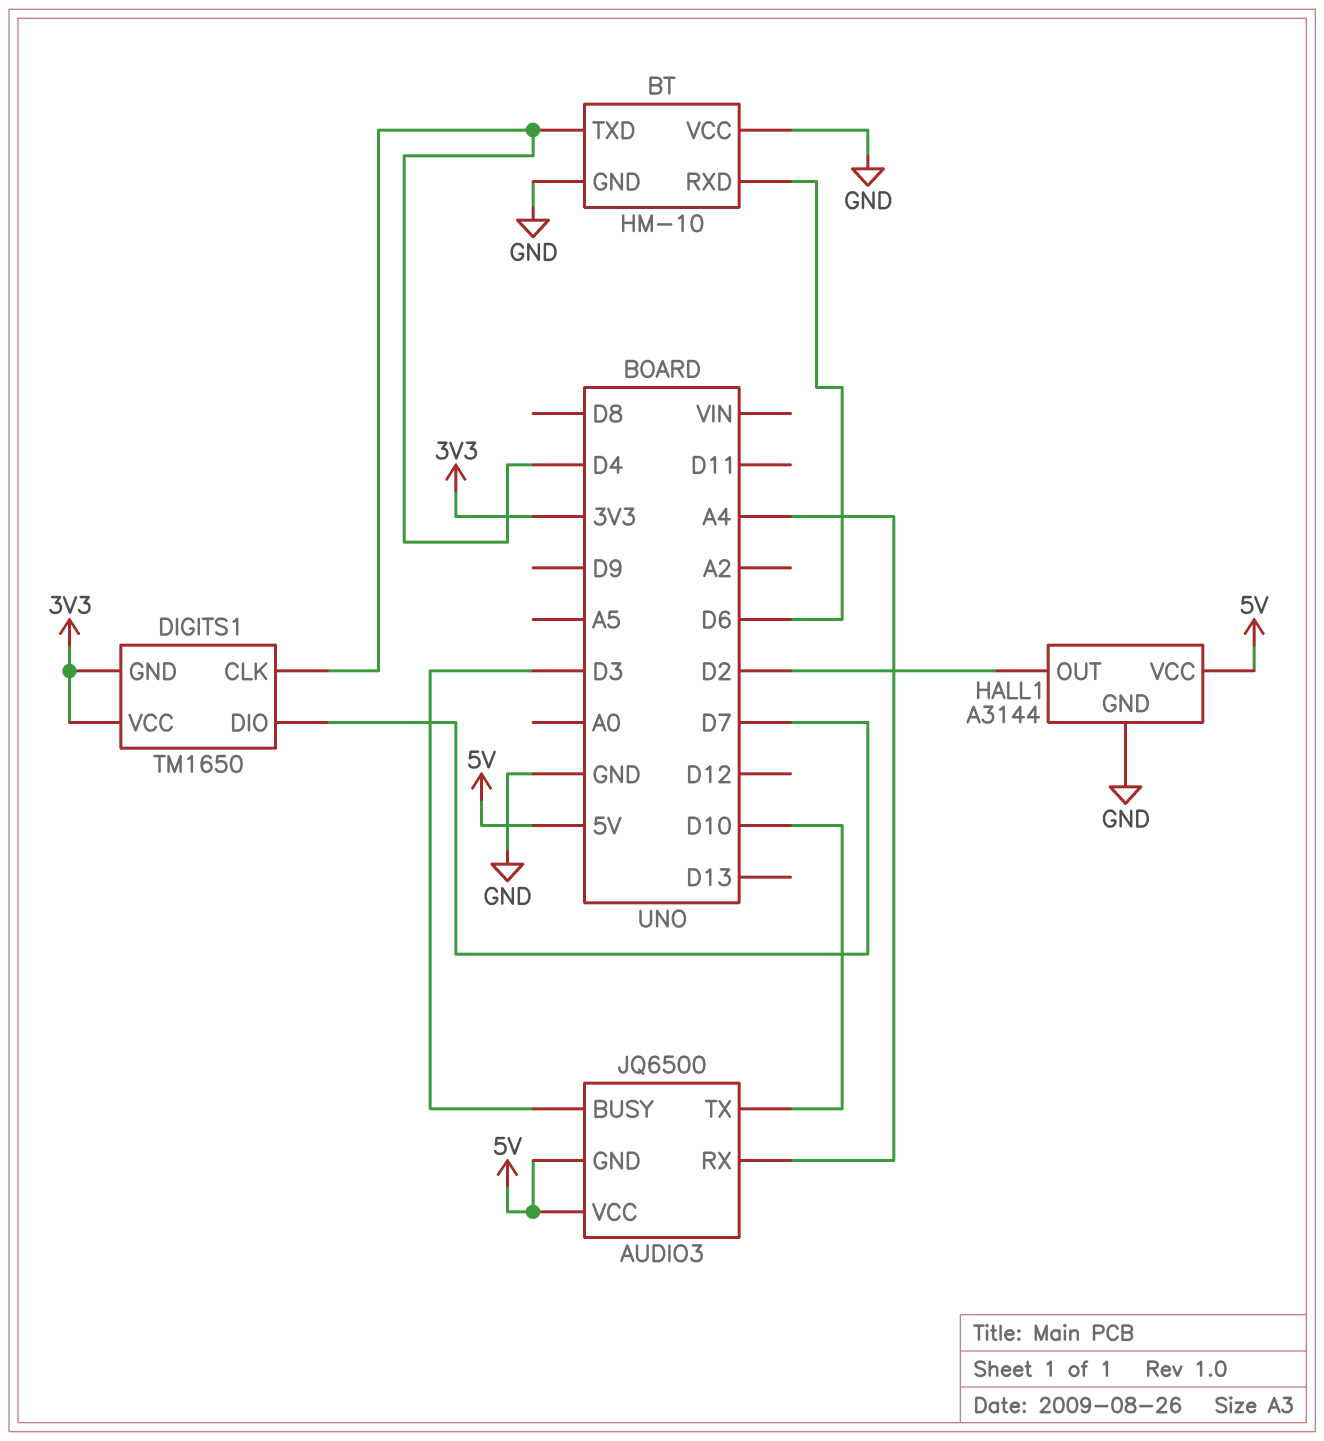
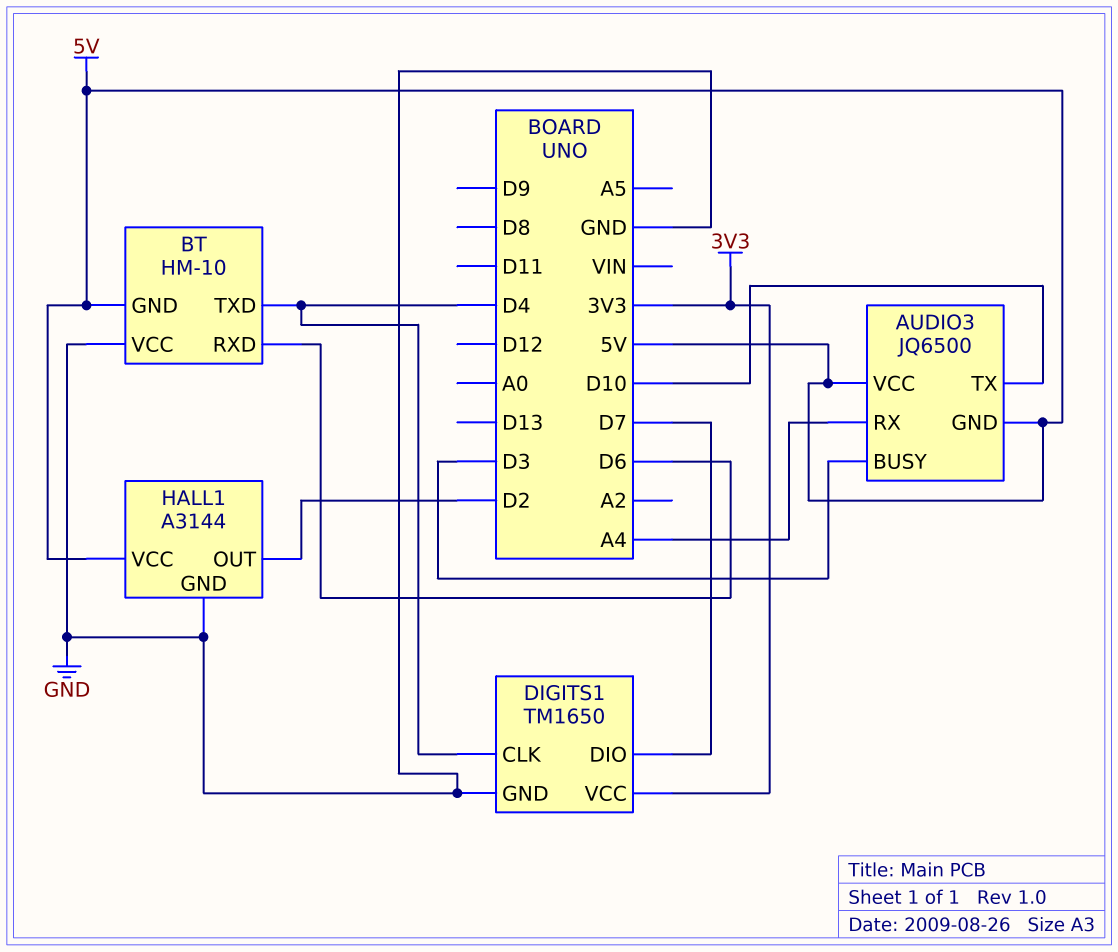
BT pin GND: GND -> 5V
DIGITS1 pin GND: 3V3 -> GND

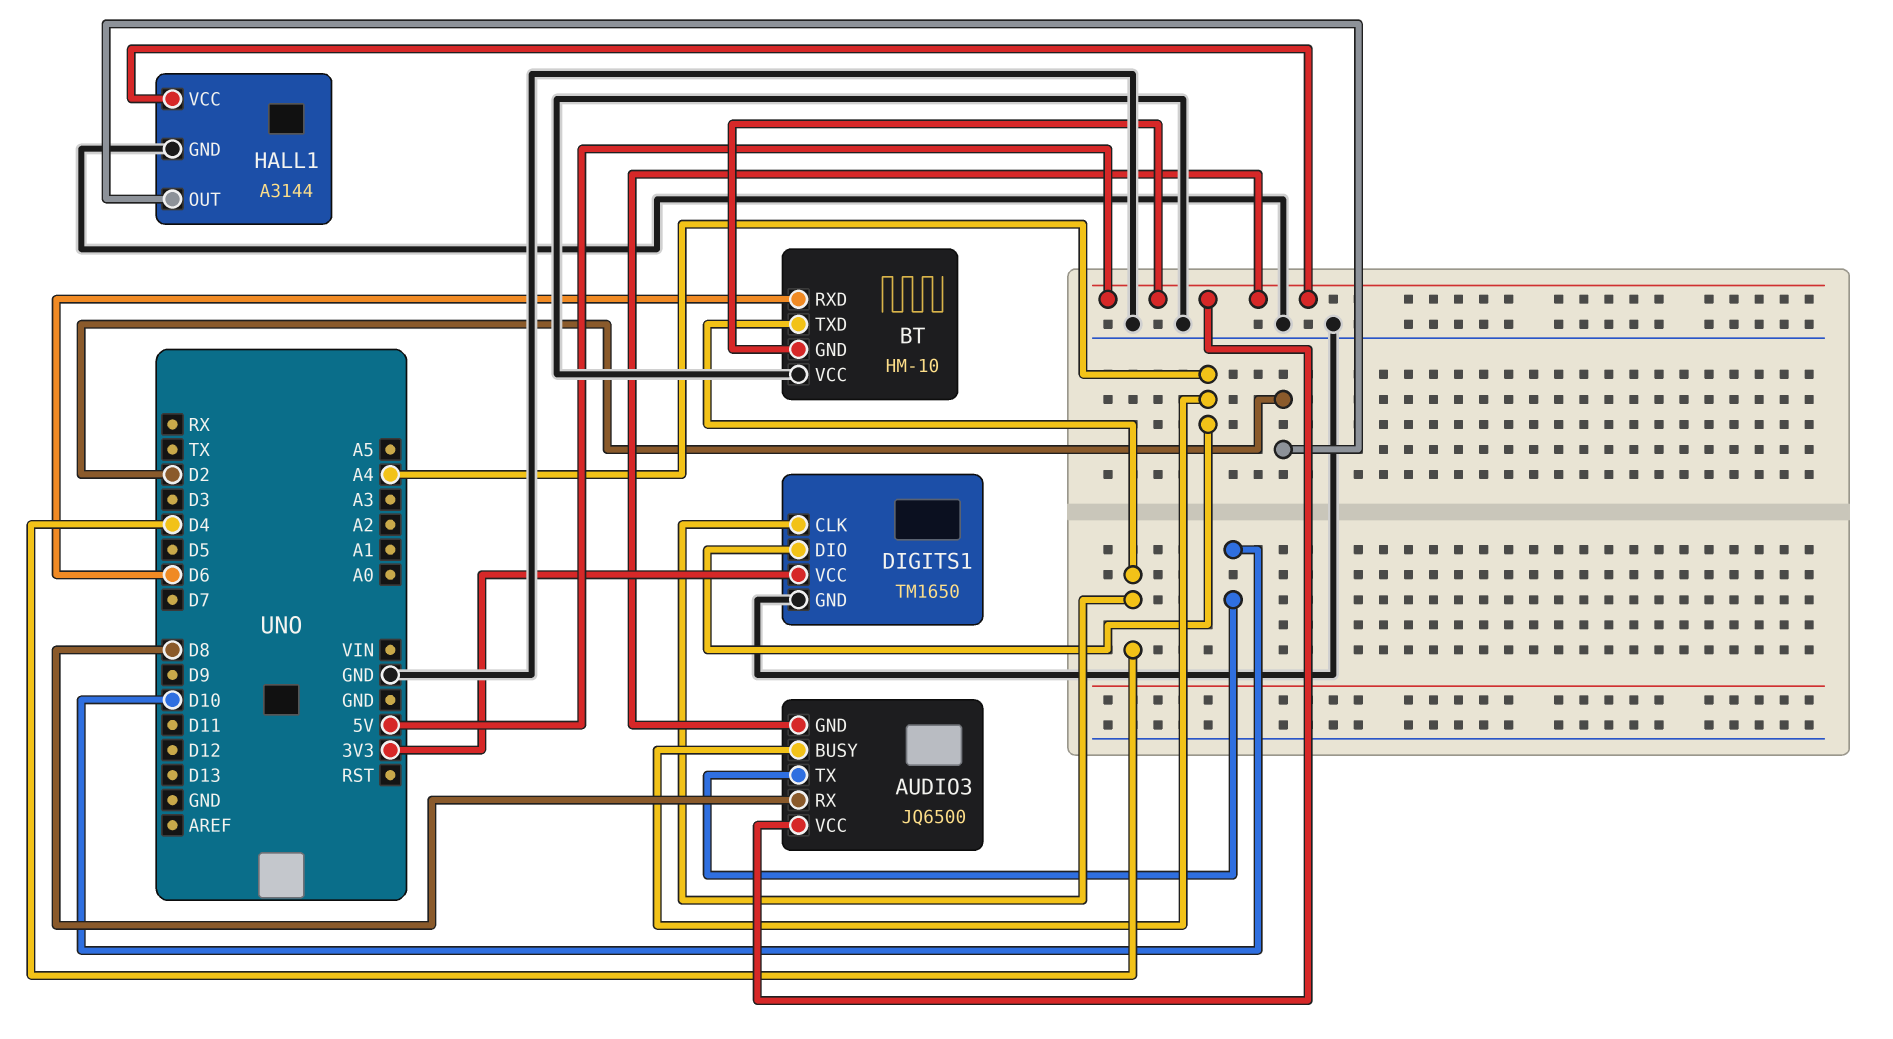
AUDIO3 pin BUSY: D3 -> A4
AUDIO3 pin RX: A4 -> D8
DIGITS1 pin DIO: D7 -> A4

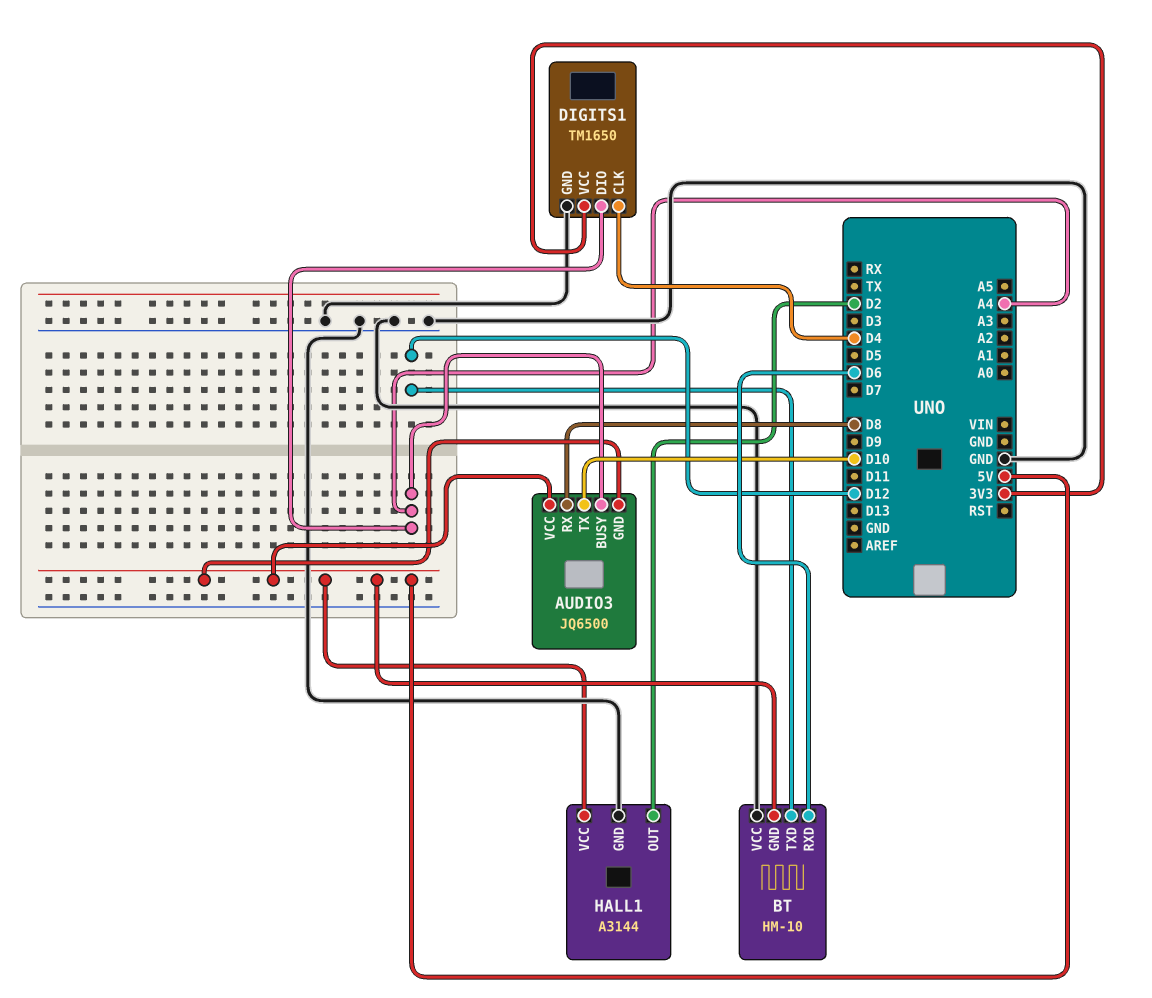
BT pin TXD: D4 -> D12

